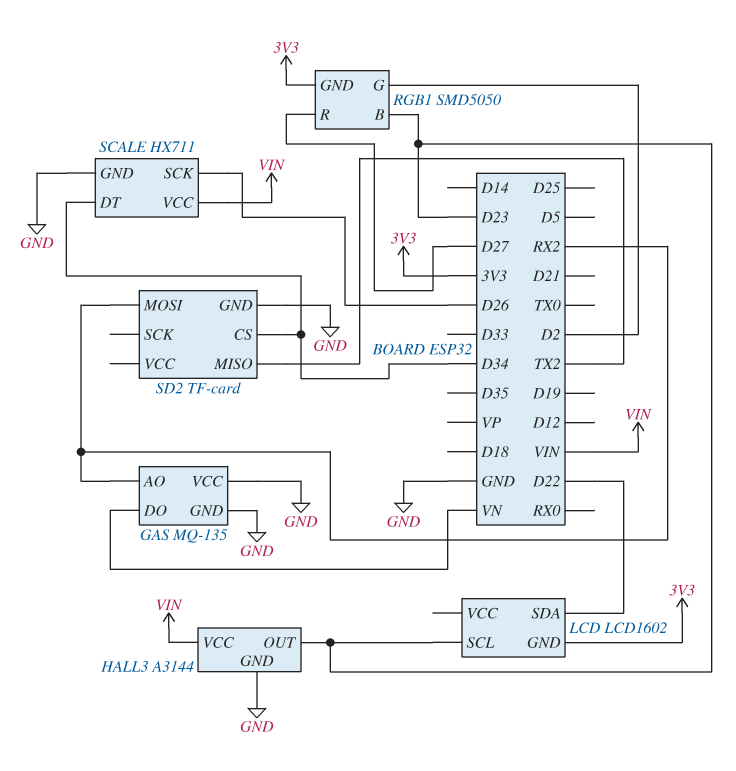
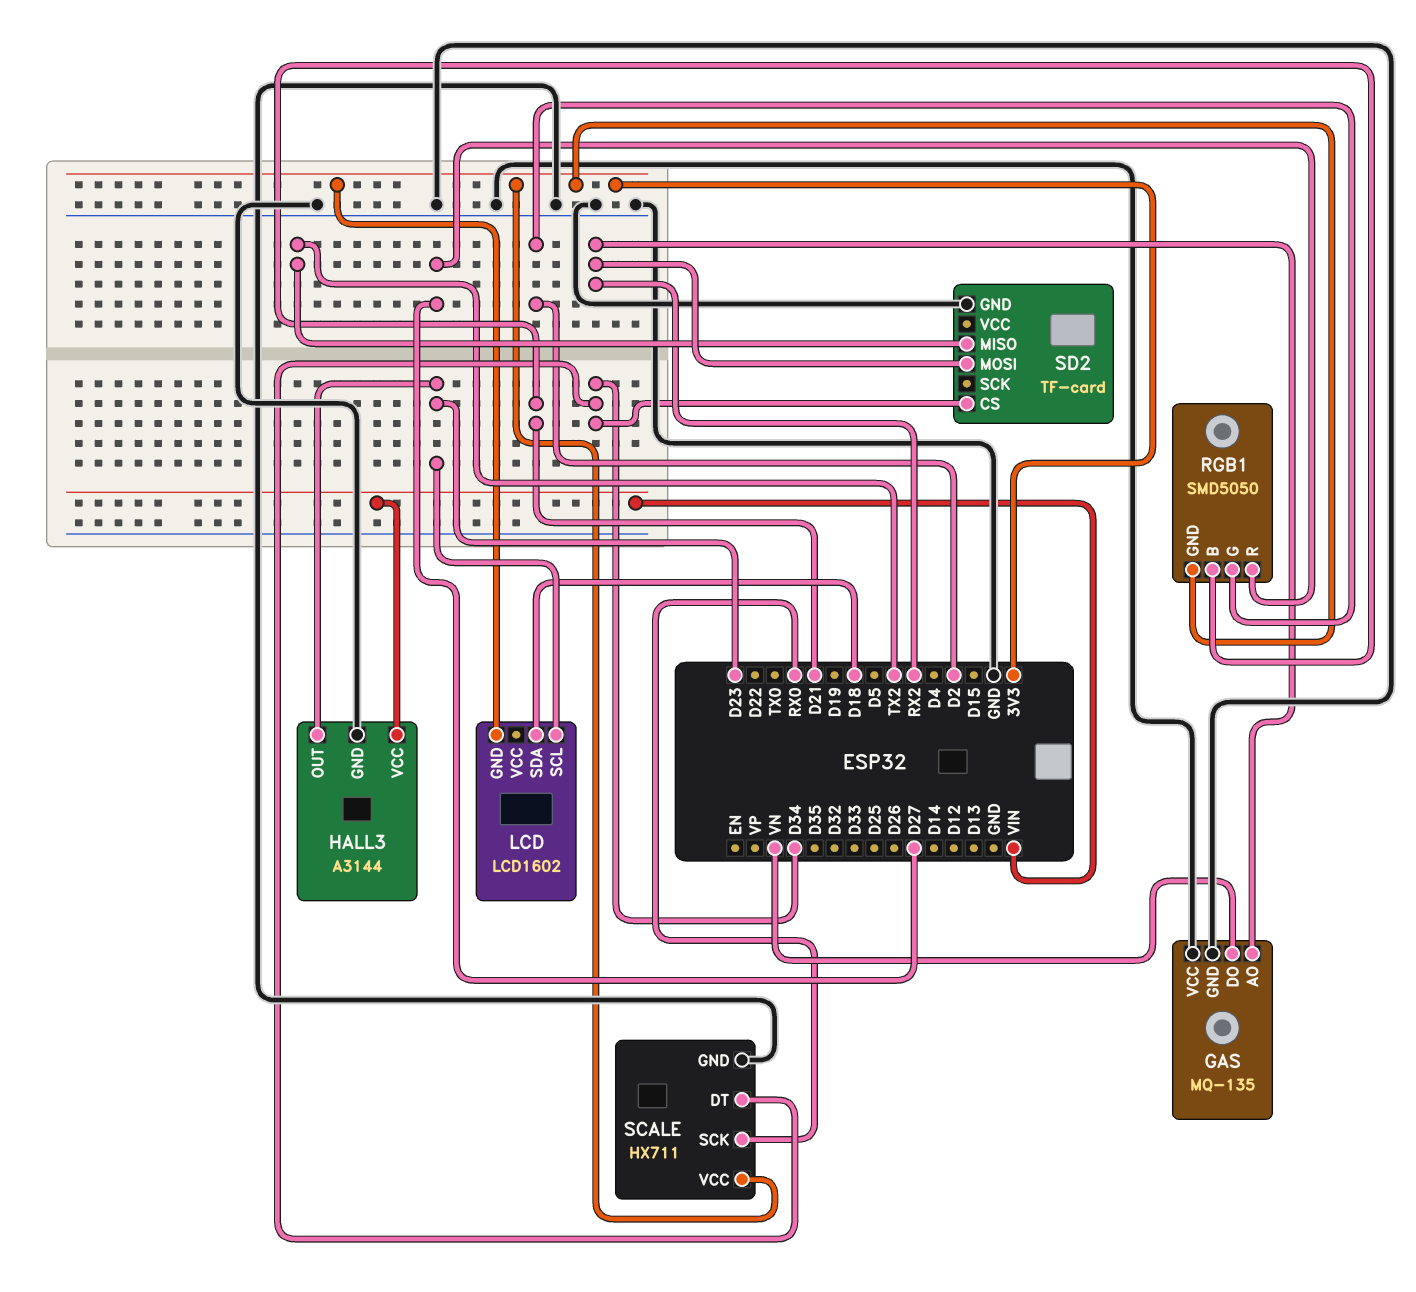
LCD pin SDA: D22 -> D18
RGB1 pin B: D23 -> D21
SCALE pin SCK: D26 -> RX0
SCALE pin VCC: VIN -> 3V3

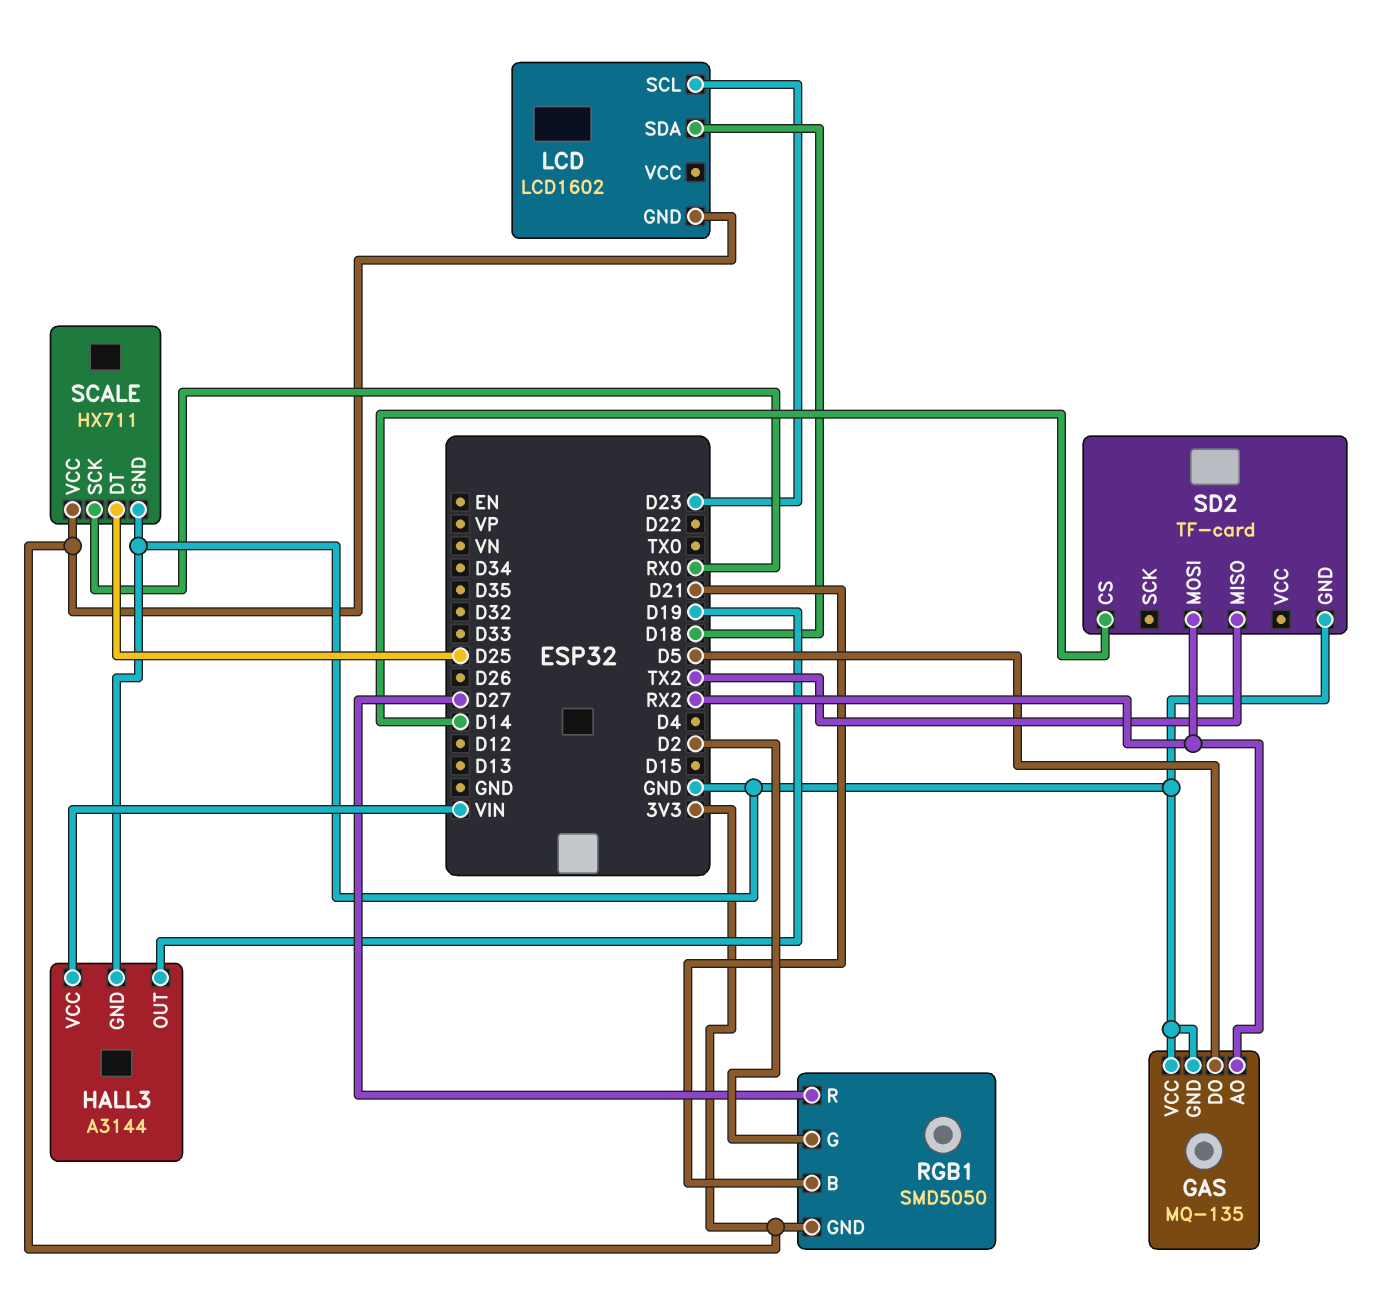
GAS pin DO: VN -> D5
HALL3 pin OUT: D23 -> D19
SCALE pin DT: D34 -> D25
SD2 pin CS: D34 -> D14

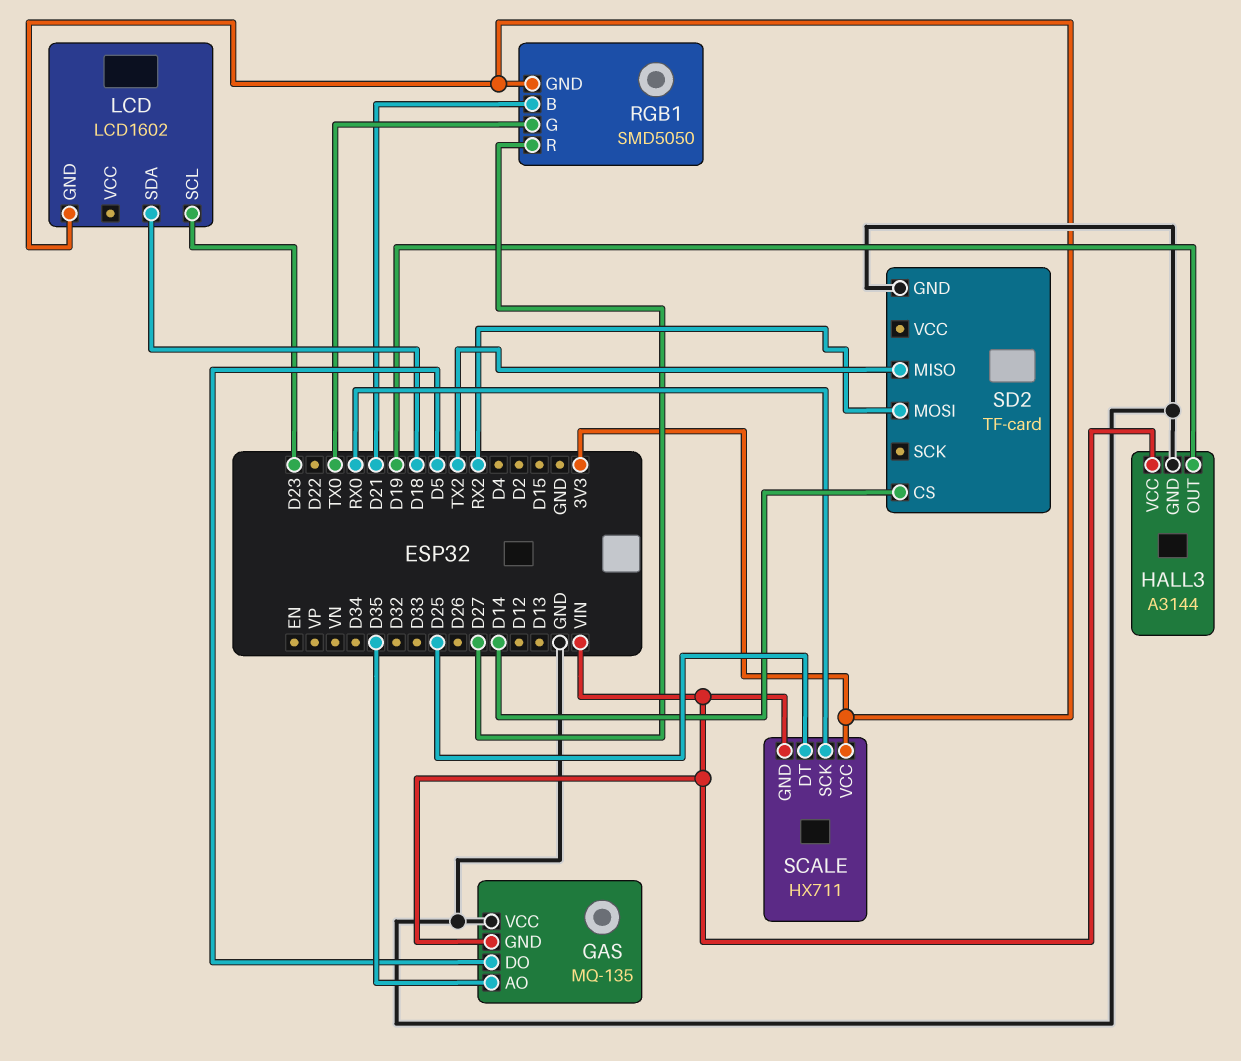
GAS pin AO: RX2 -> D35
GAS pin GND: GND -> VIN
RGB1 pin G: D2 -> TX0
SCALE pin GND: GND -> VIN

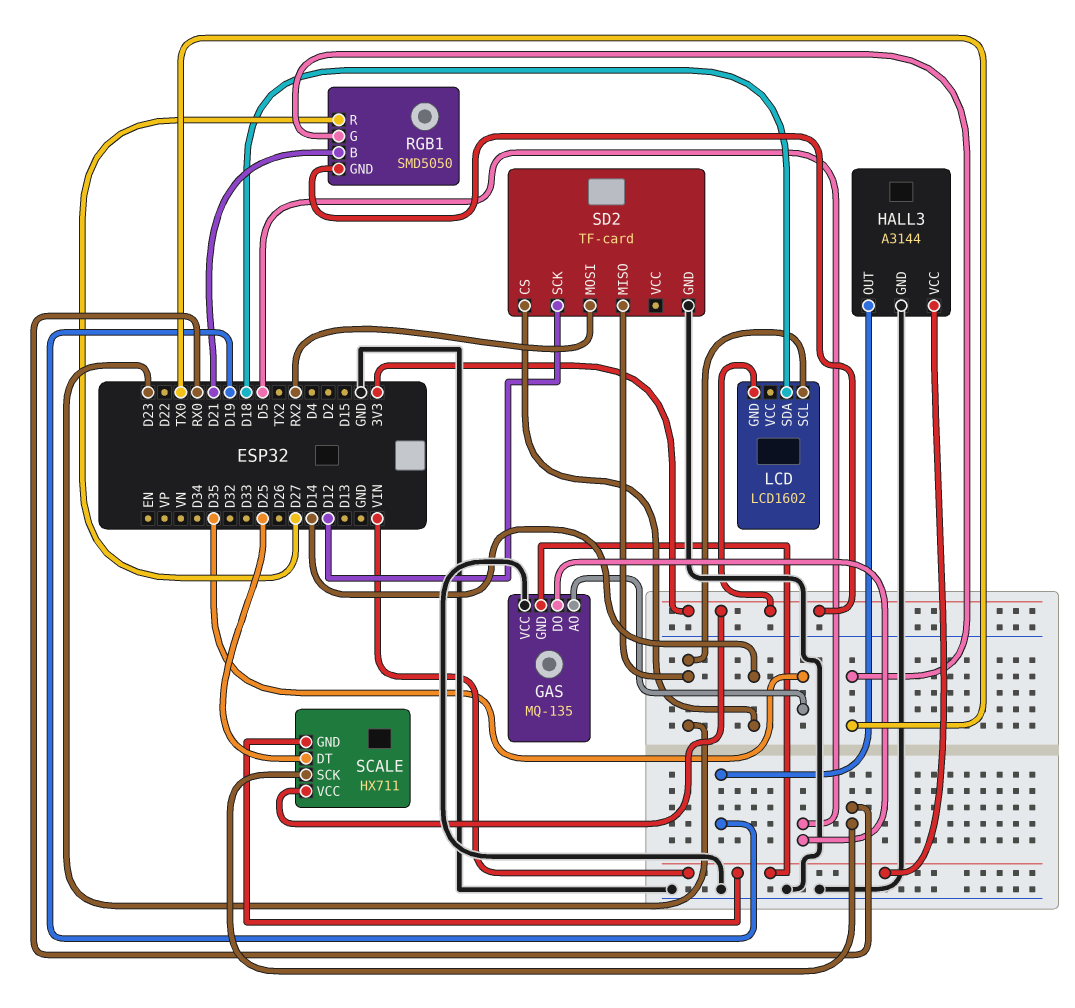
SD2 pin MISO: TX2 -> D23
SD2 pin SCK: none -> D12

